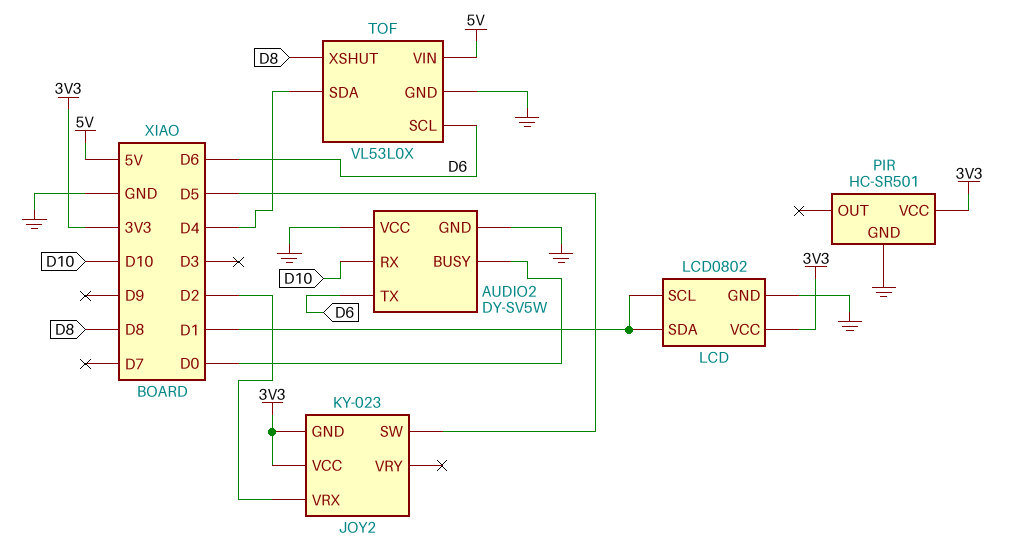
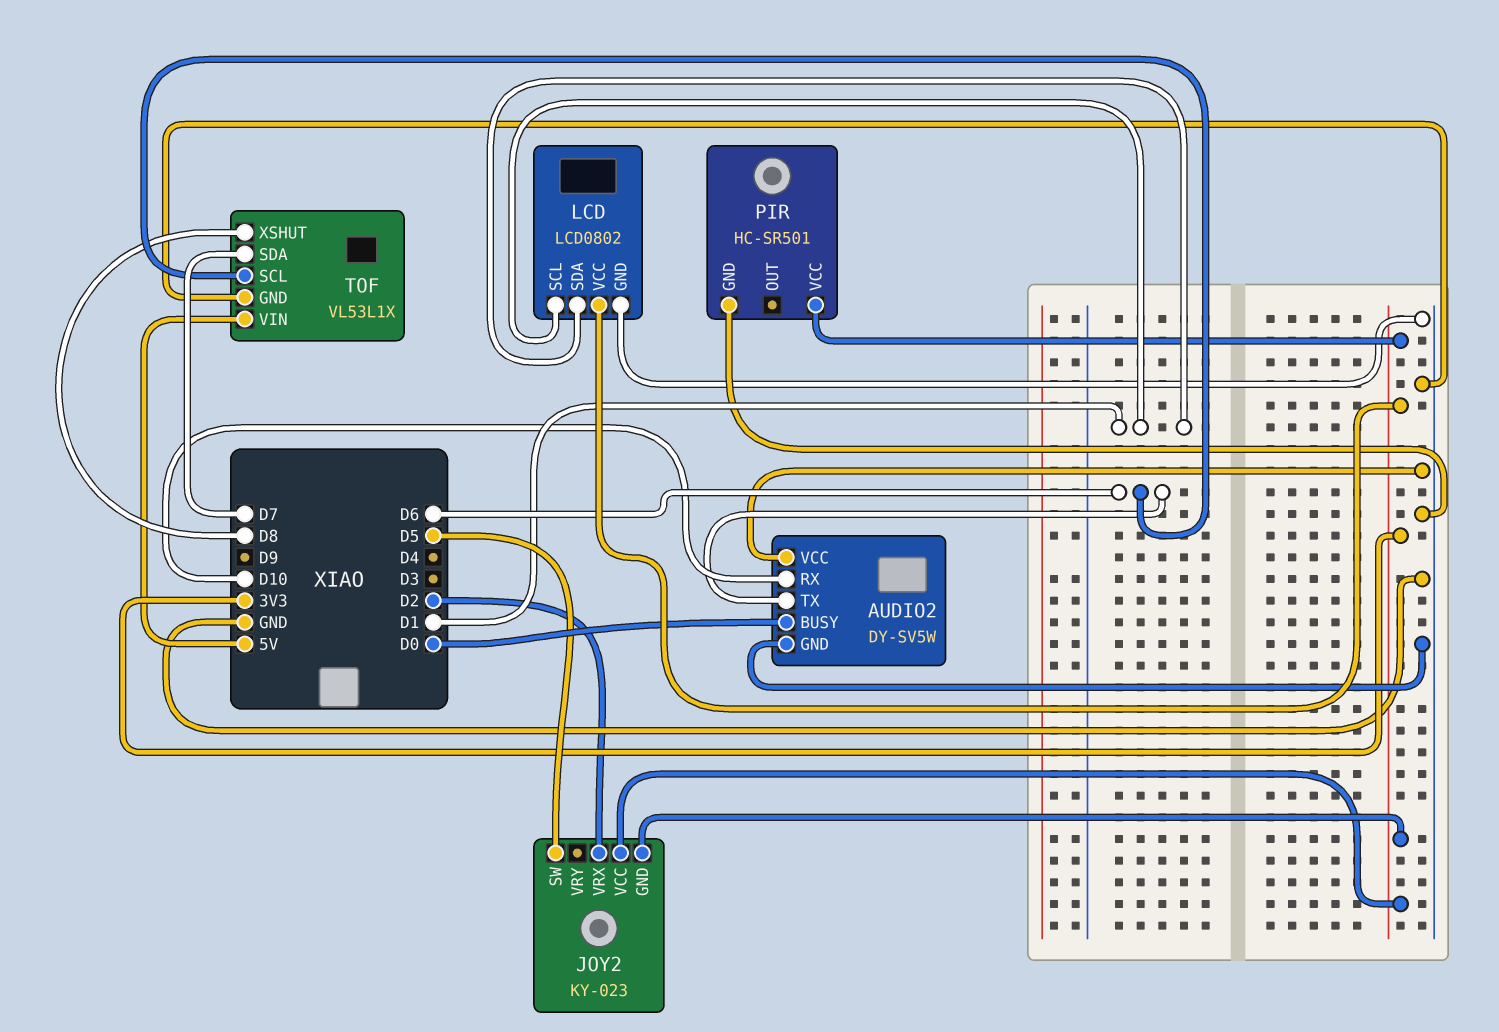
TOF: VL53L0X -> VL53L1X
TOF pin SDA: D4 -> D7

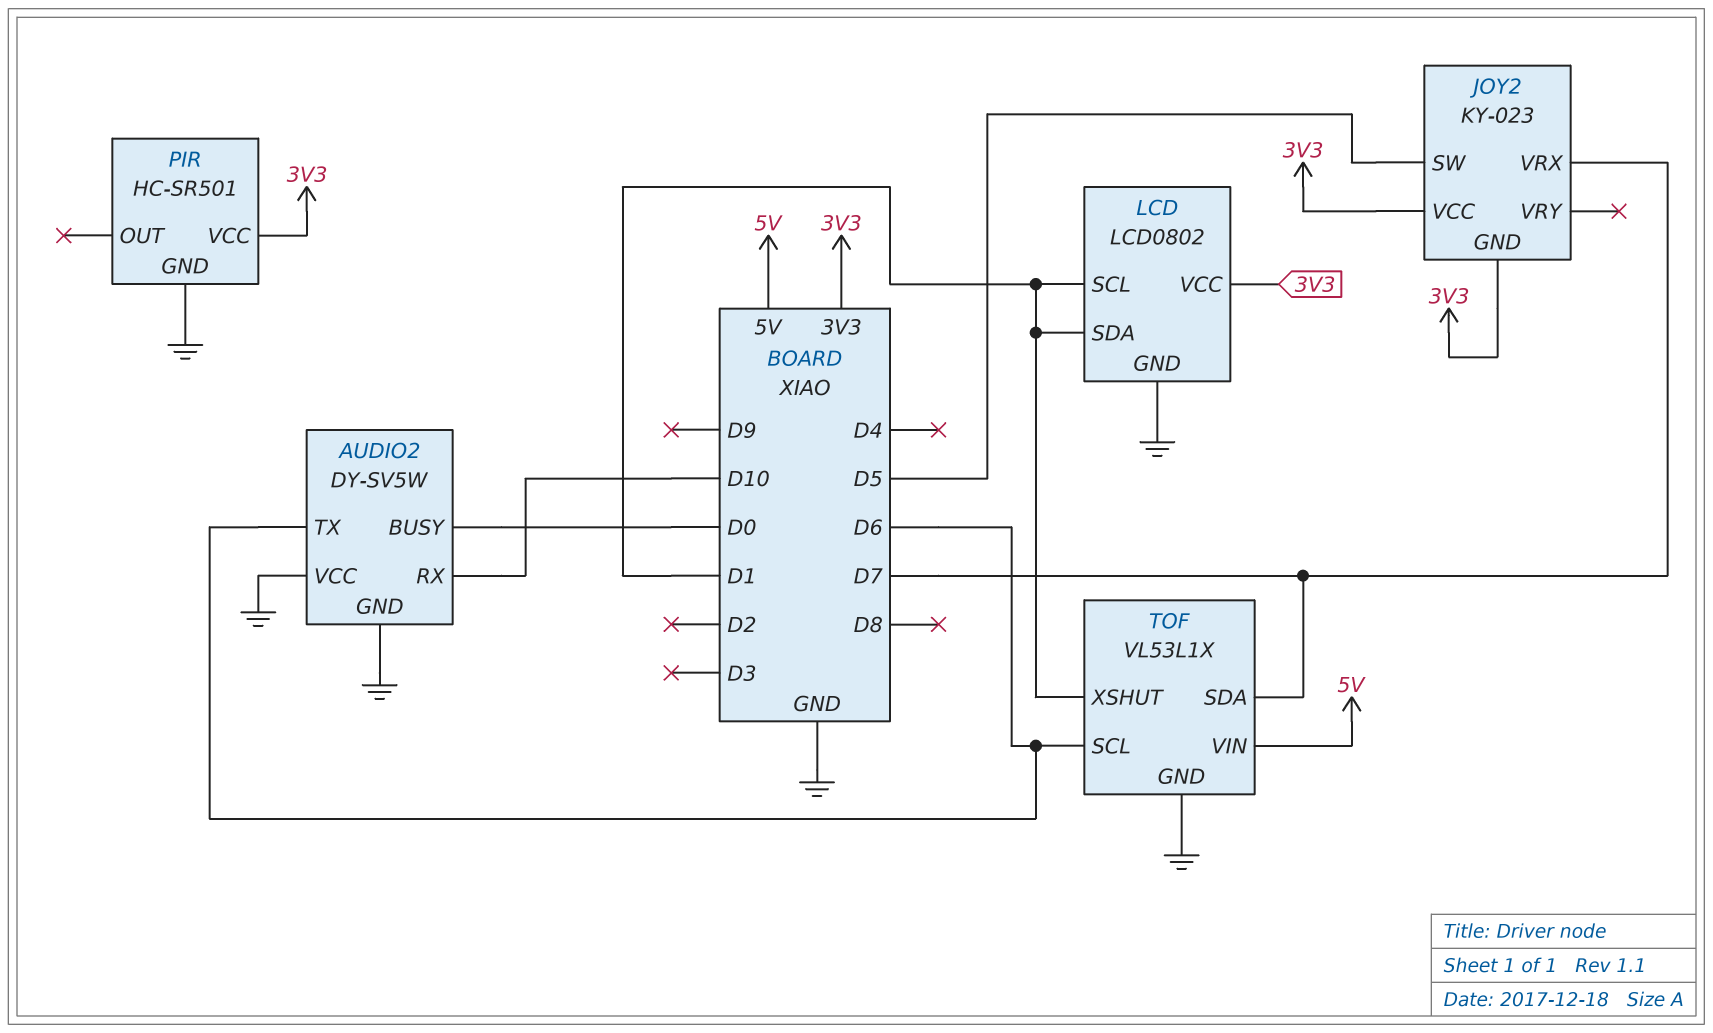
JOY2 pin VRX: D2 -> D7
TOF pin XSHUT: D8 -> D1

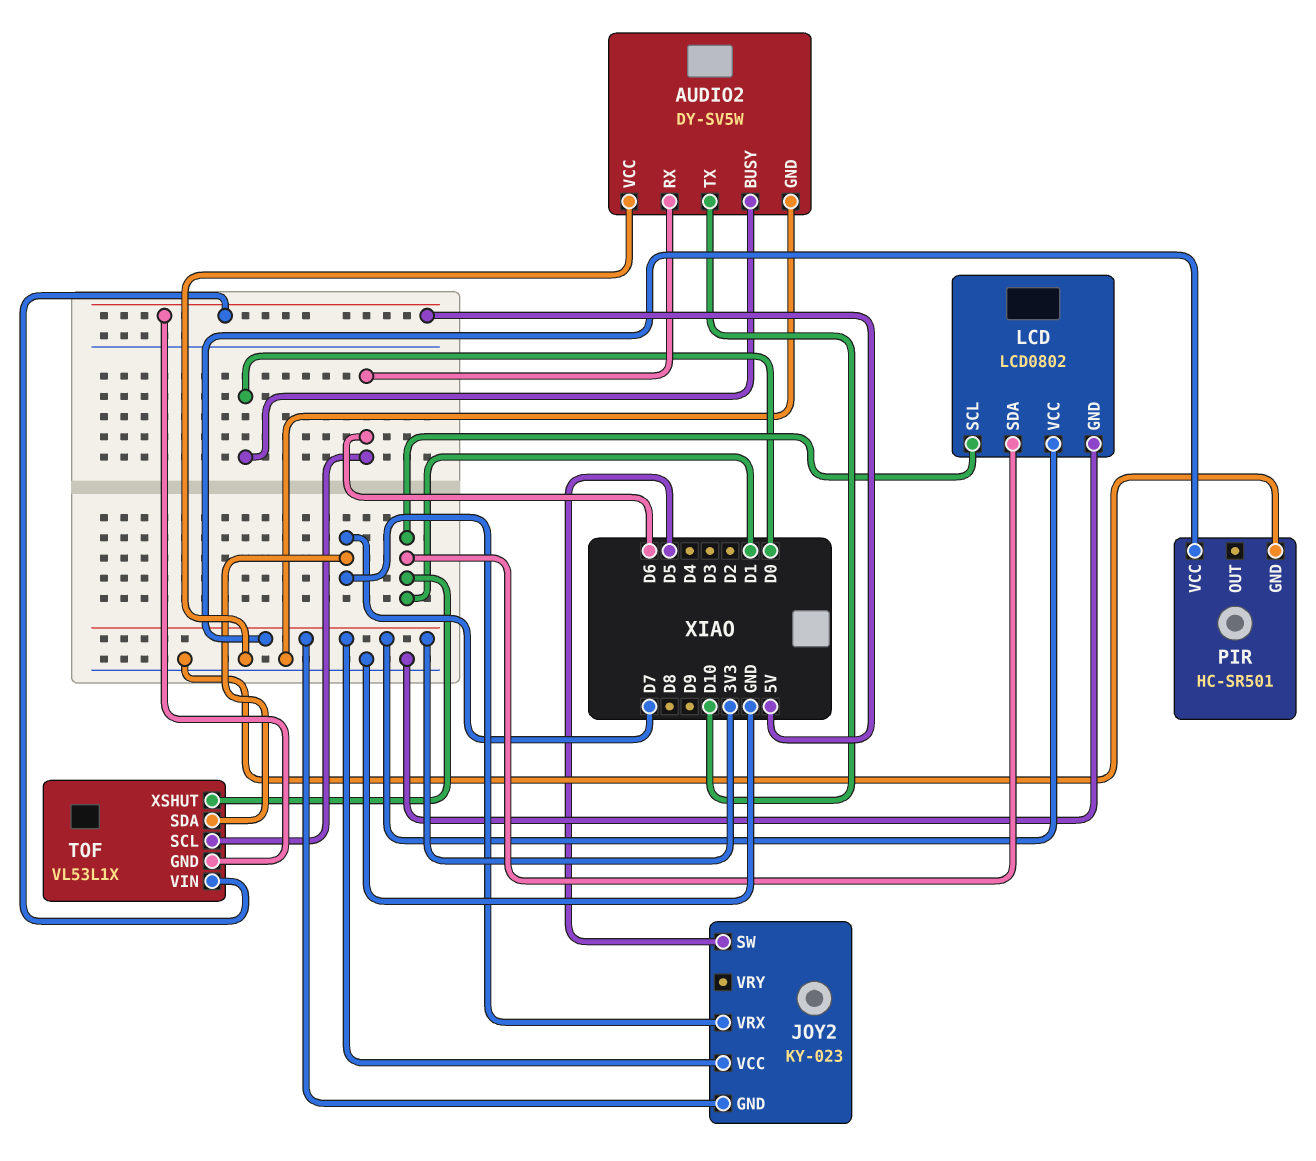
AUDIO2 pin RX: D10 -> D6
AUDIO2 pin TX: D6 -> D10
TOF pin GND: GND -> 5V

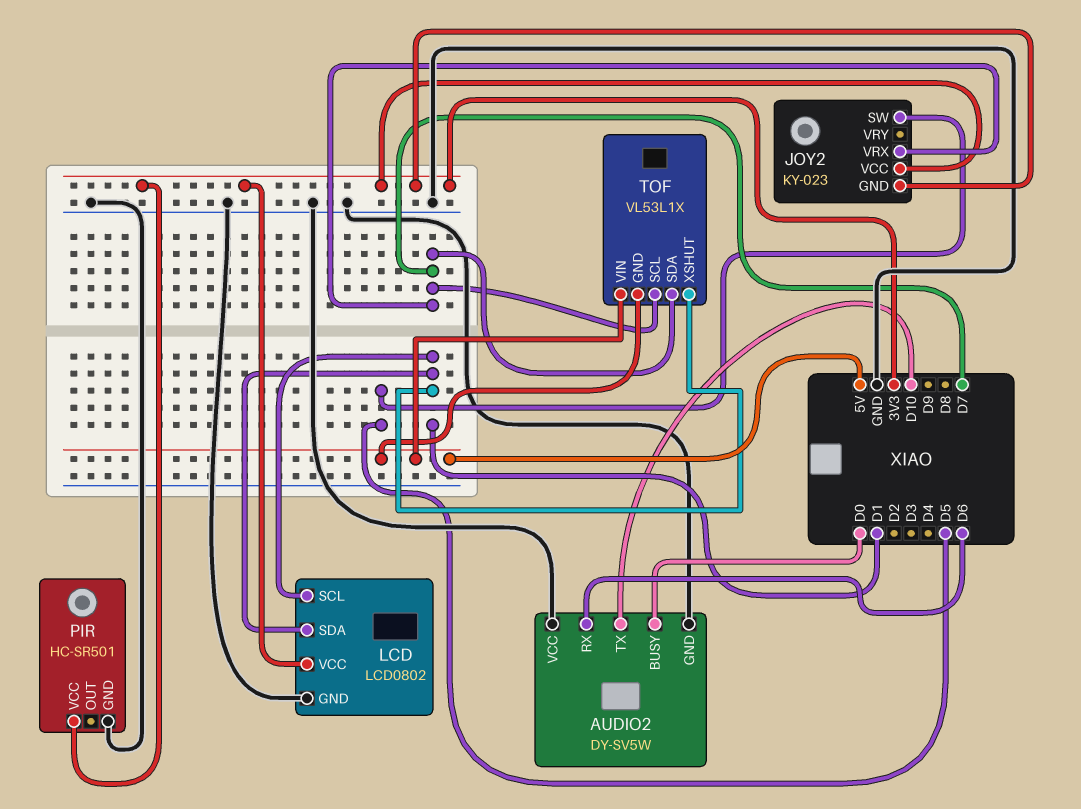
TOF pin SCL: D6 -> D7

